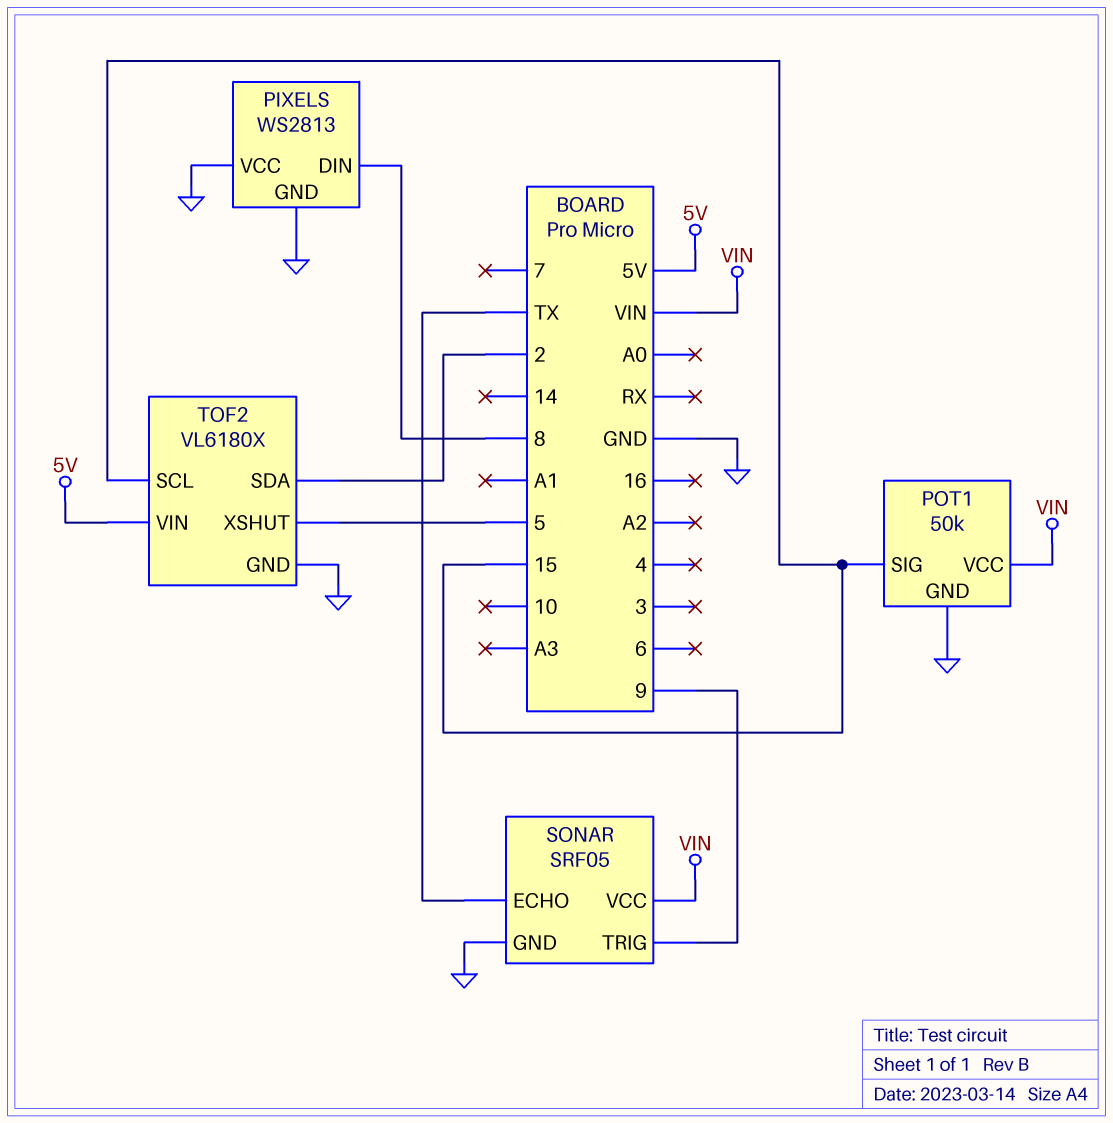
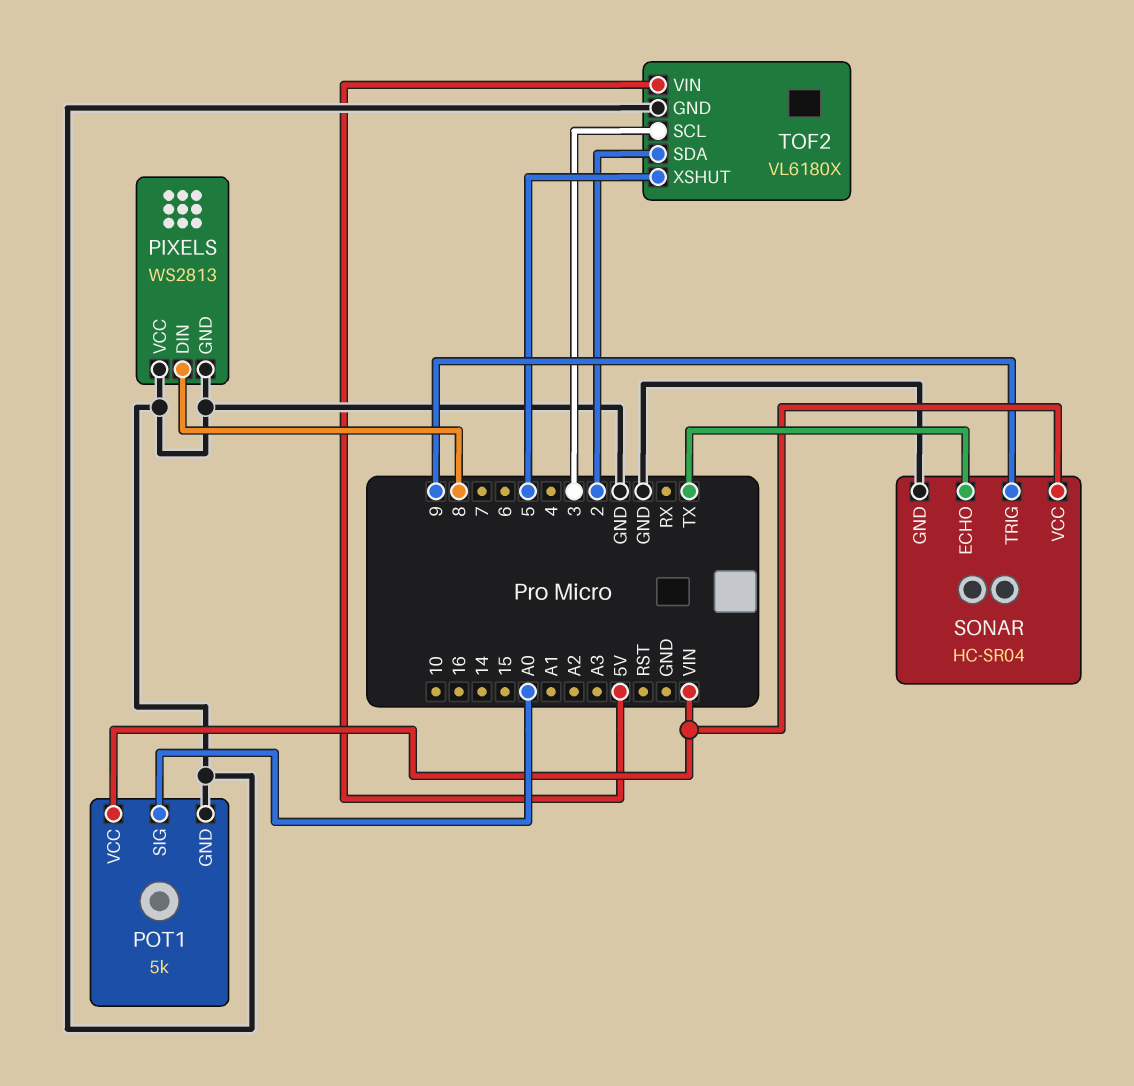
POT1: 50k -> 5k
POT1 pin SIG: 15 -> A0
SONAR: SRF05 -> HC-SR04
TOF2 pin SCL: 15 -> 3

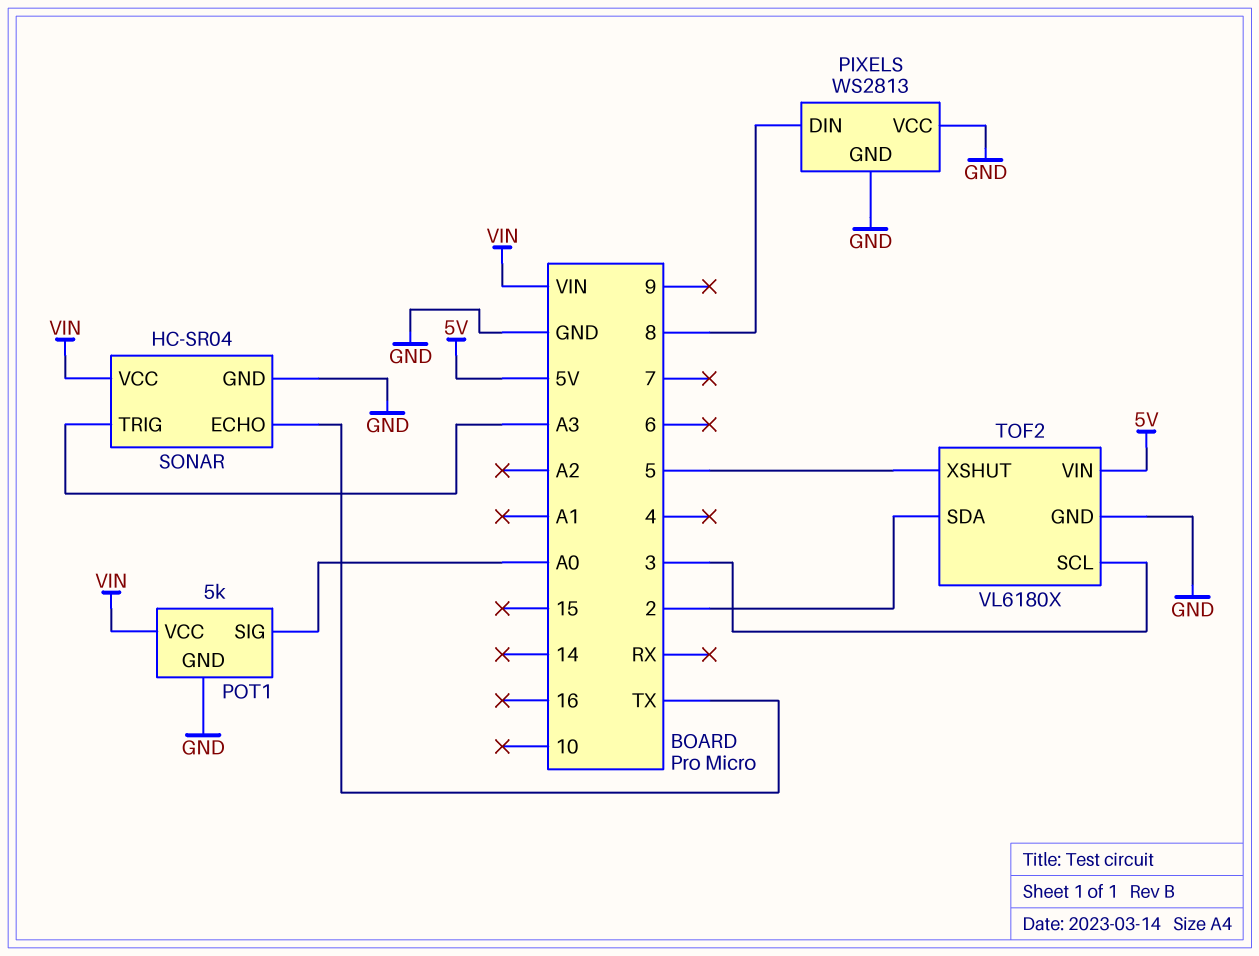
SONAR pin TRIG: 9 -> A3

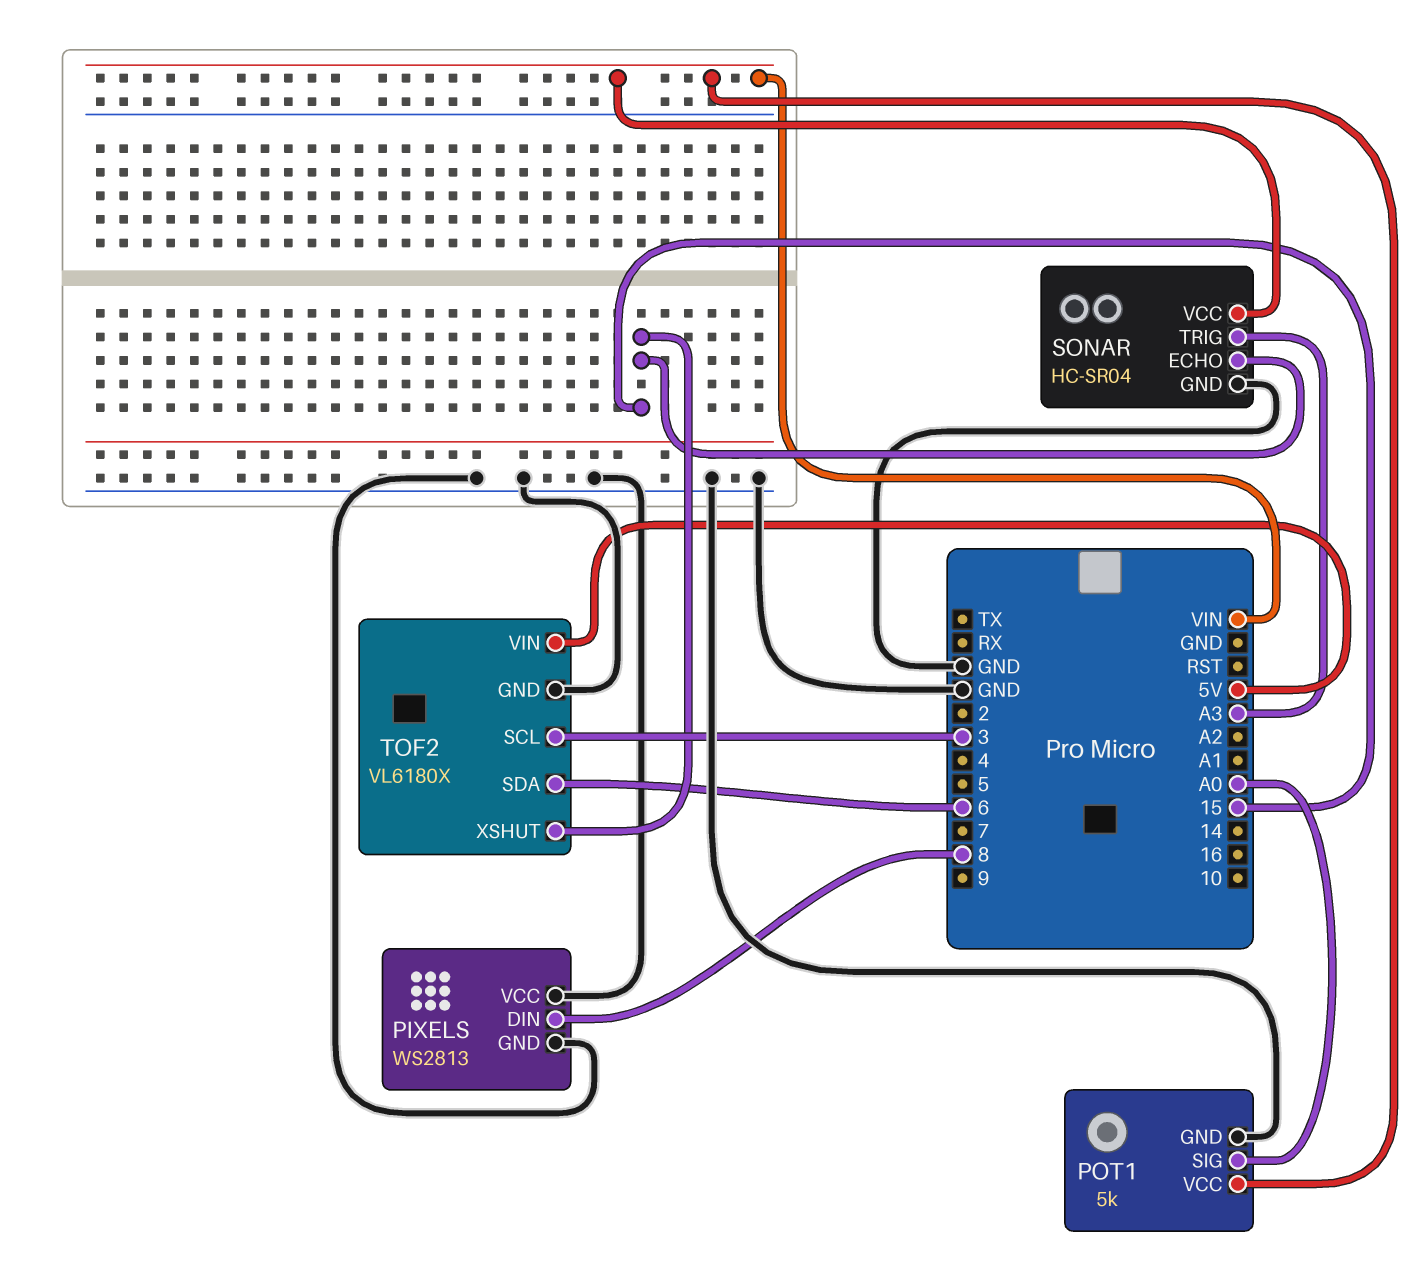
SONAR pin ECHO: TX -> 15
TOF2 pin SDA: 2 -> 6
TOF2 pin XSHUT: 5 -> 15

